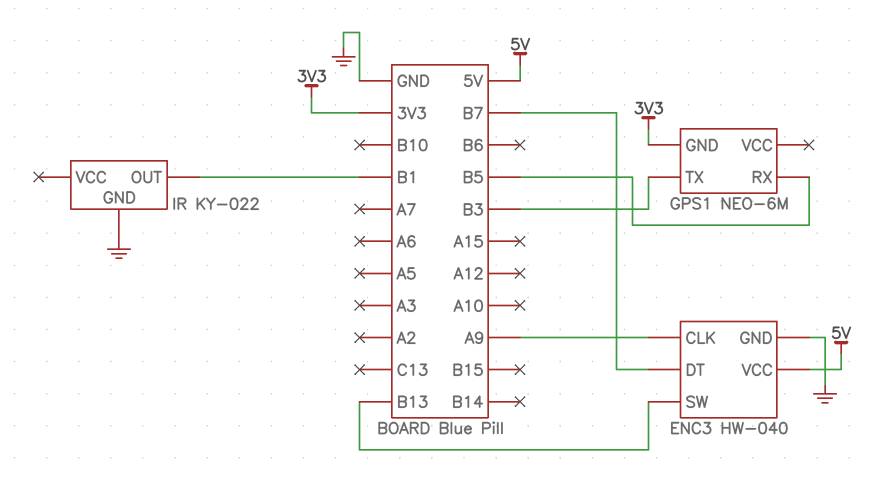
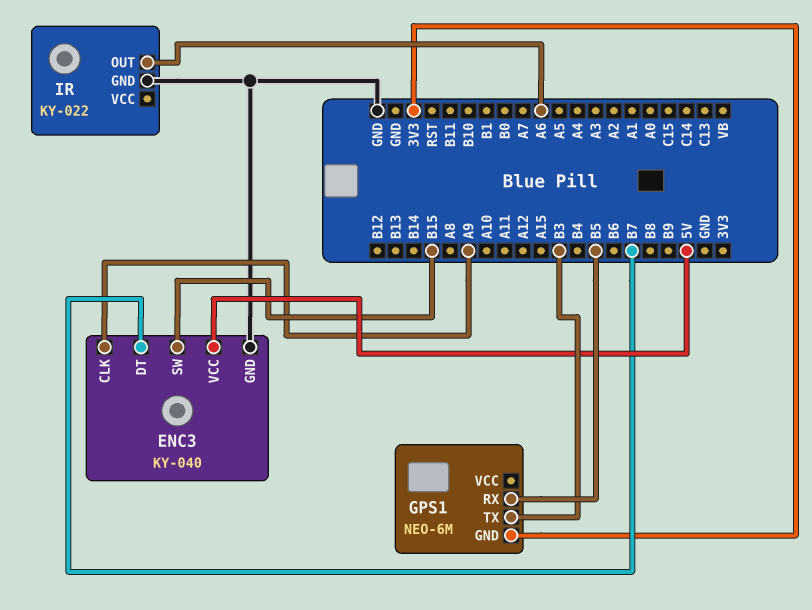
ENC3: HW-040 -> KY-040
ENC3 pin SW: B13 -> B15
IR pin OUT: B1 -> A6

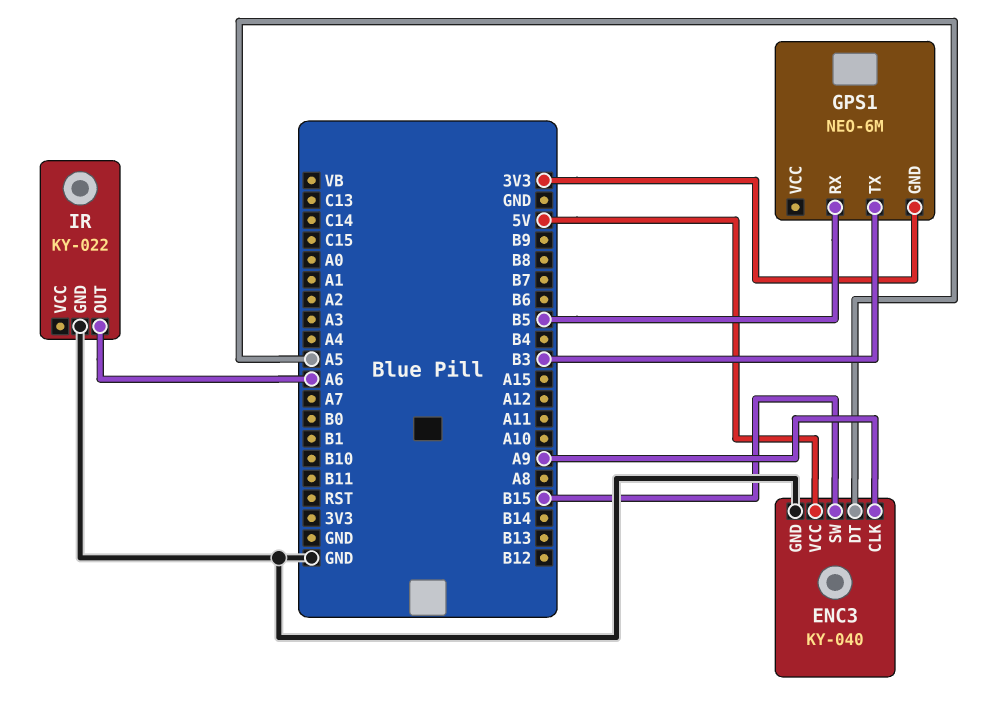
ENC3 pin DT: B7 -> A5

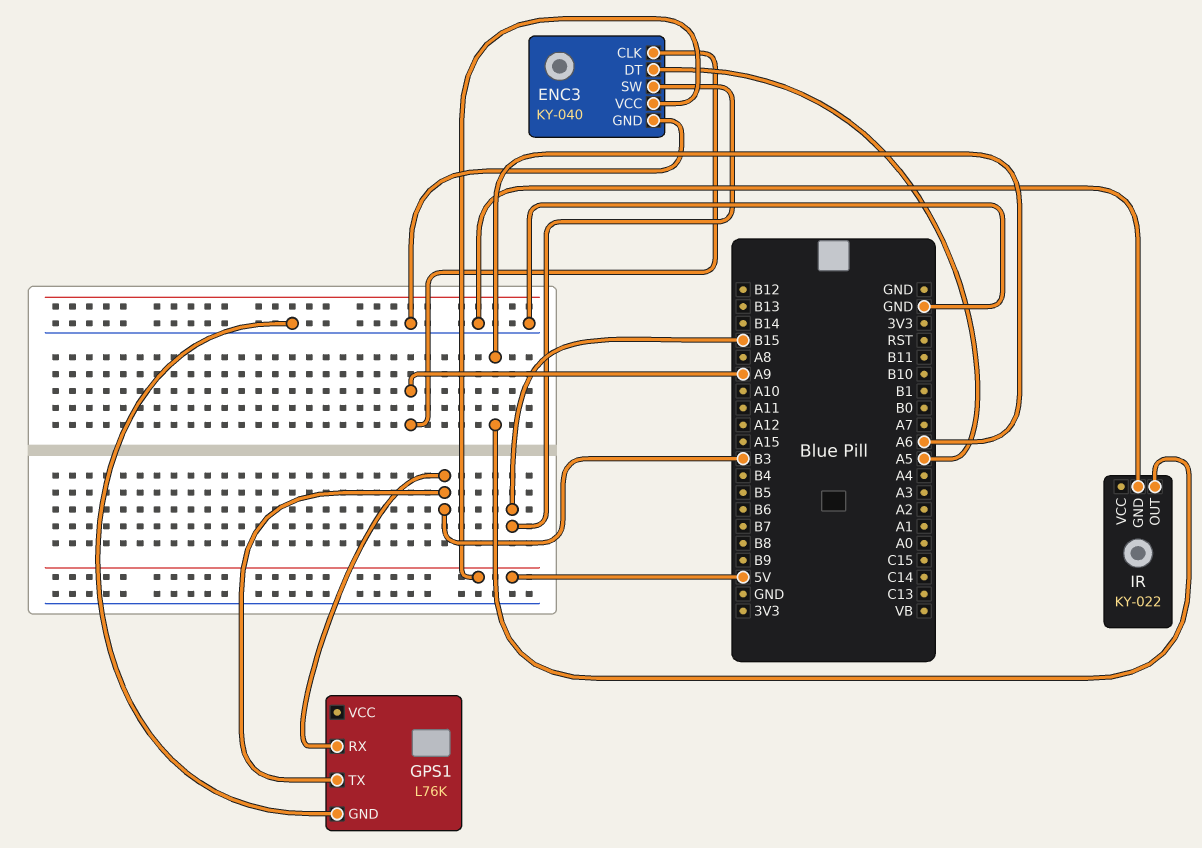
GPS1: NEO-6M -> L76K
GPS1 pin GND: 3V3 -> GND
GPS1 pin RX: B5 -> B3

